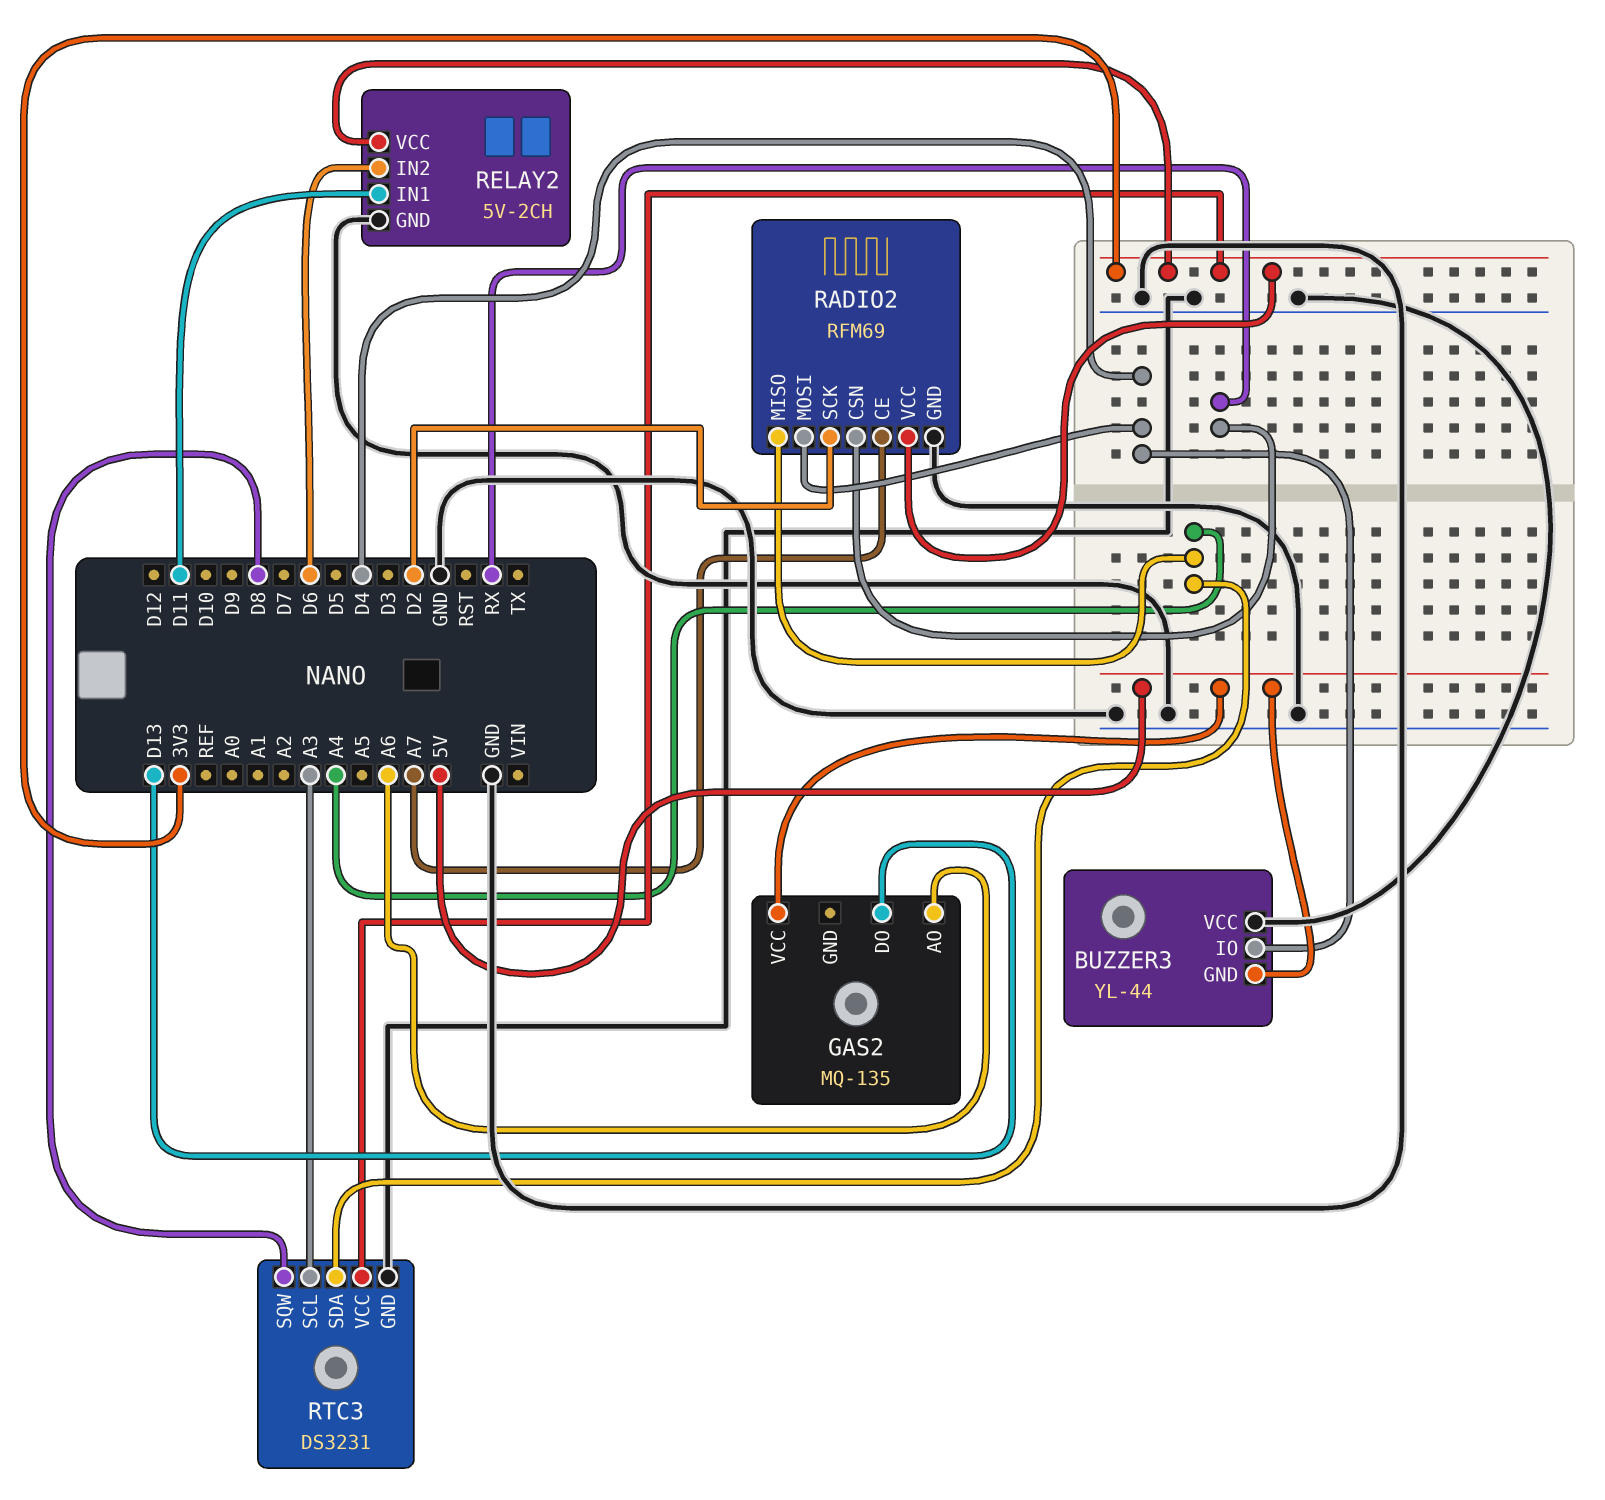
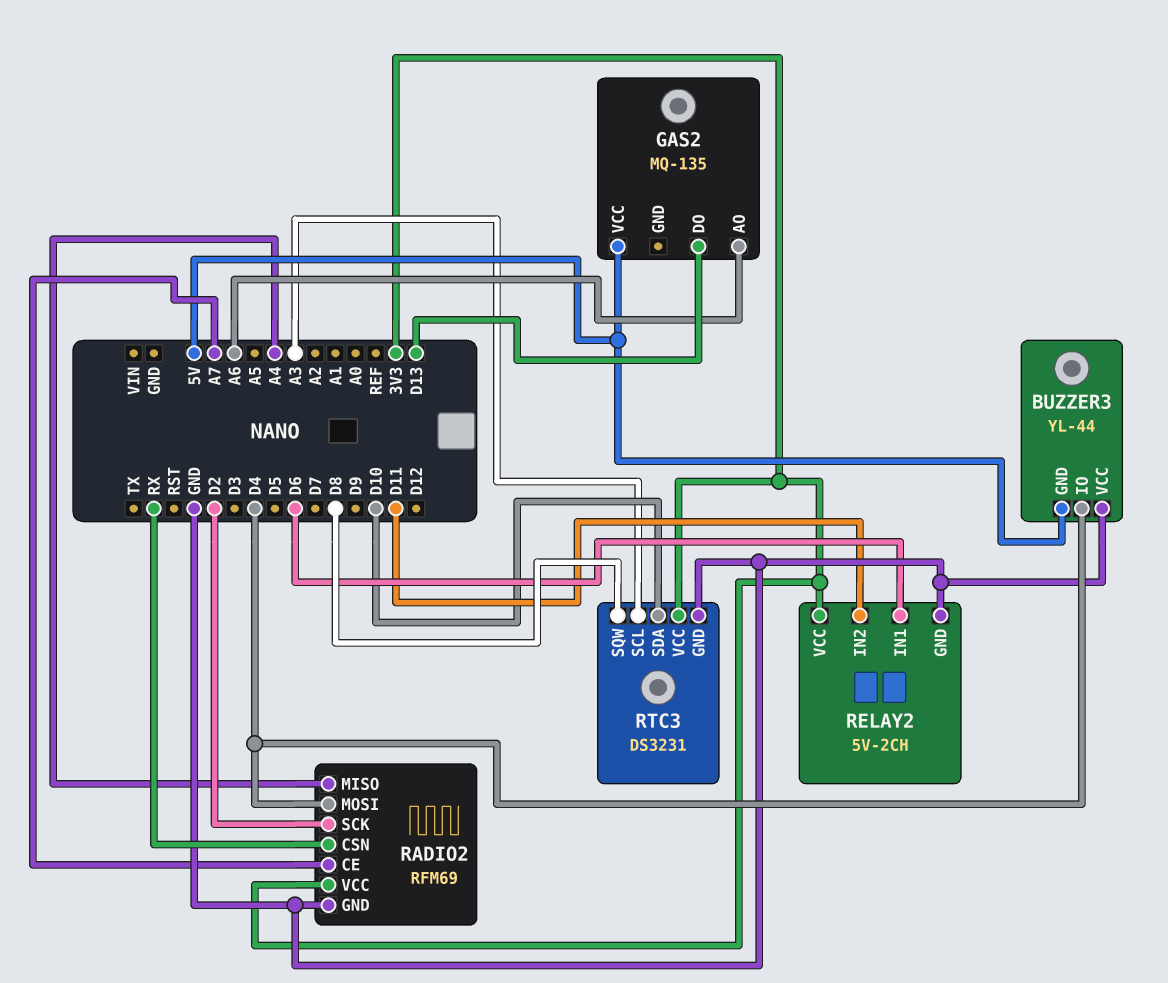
RELAY2 pin IN1: D11 -> D6
RELAY2 pin IN2: D6 -> D11
RTC3 pin SDA: A4 -> D10

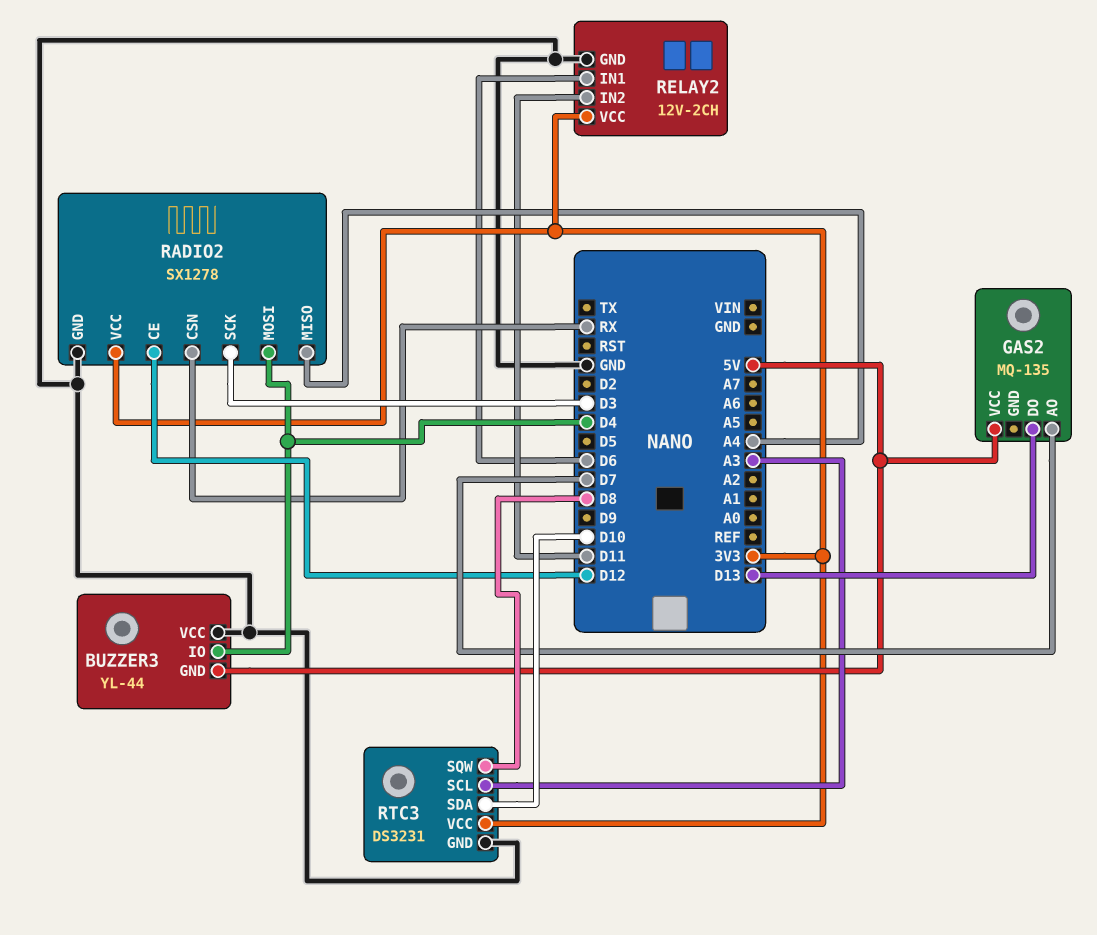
GAS2 pin AO: A6 -> D7
RADIO2: RFM69 -> SX1278
RADIO2 pin CE: A7 -> D12
RADIO2 pin SCK: D2 -> D3
RELAY2: 5V-2CH -> 12V-2CH

